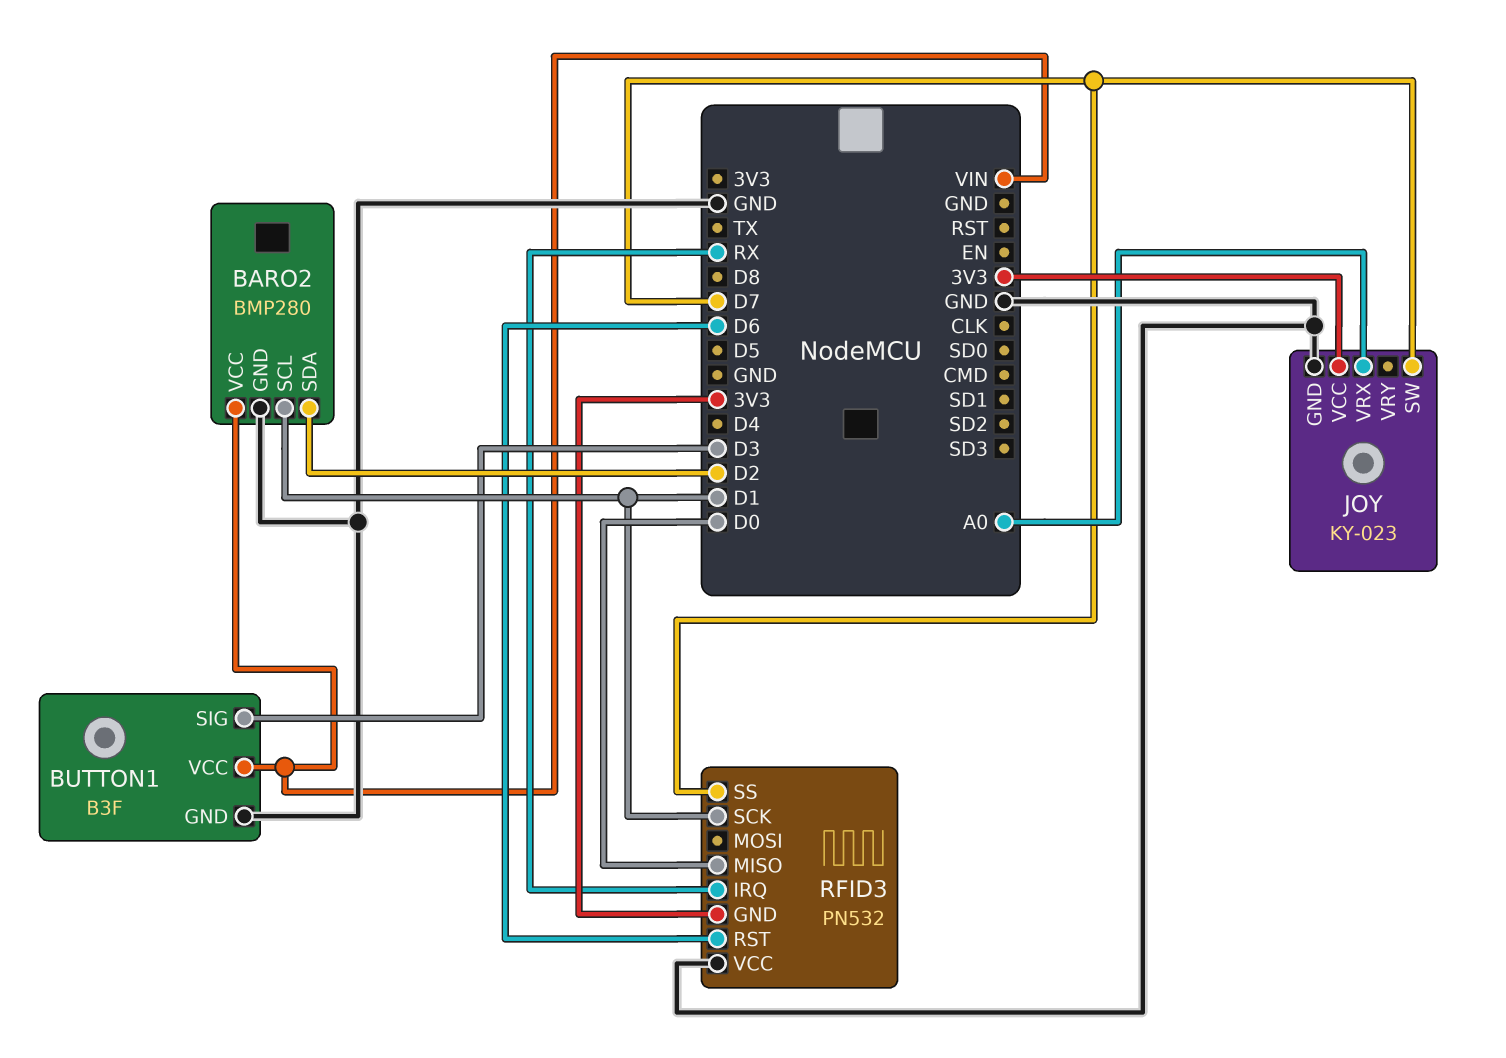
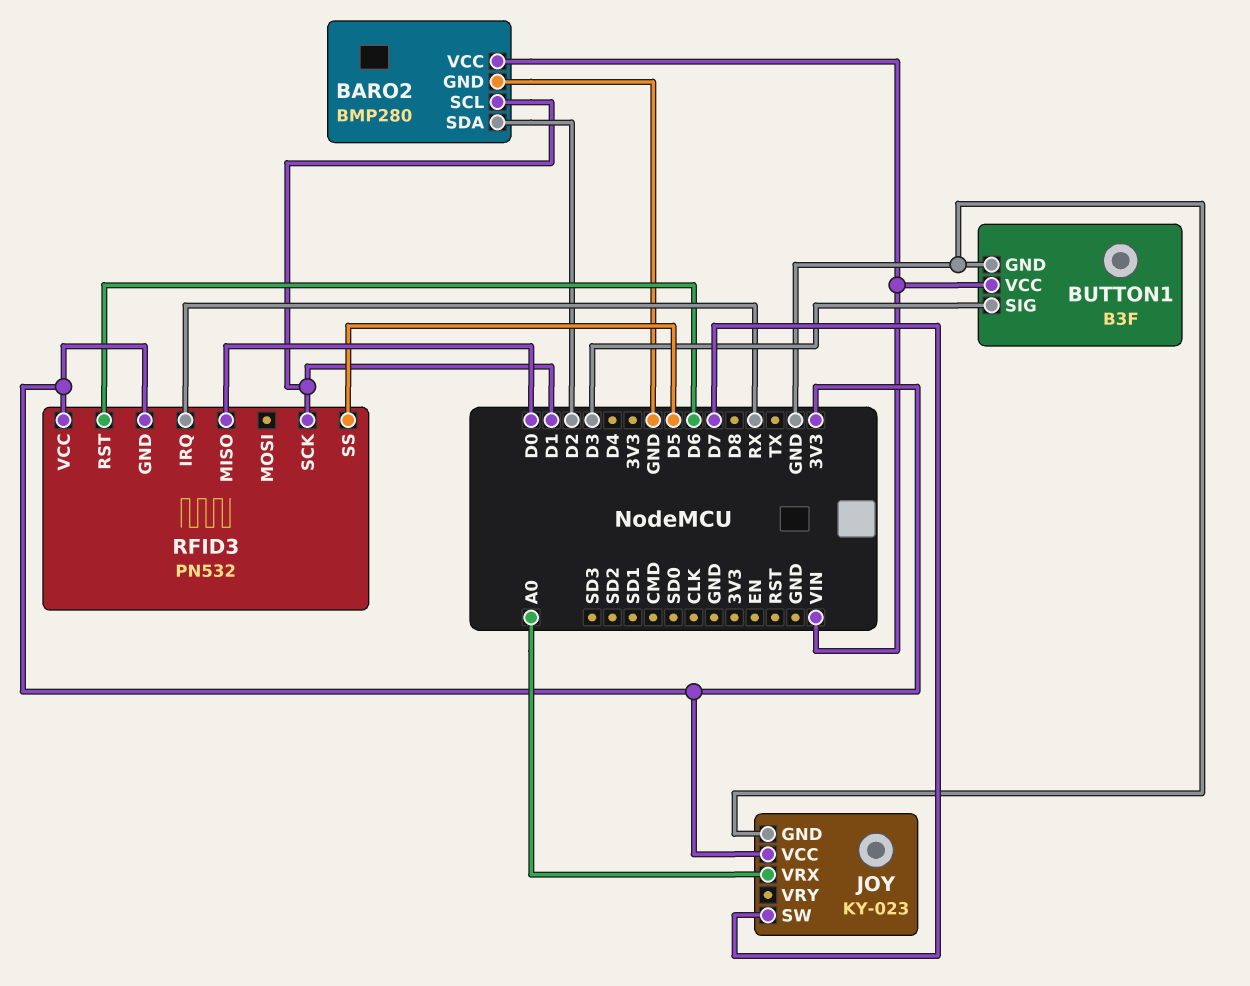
RFID3 pin SS: D7 -> D5
RFID3 pin VCC: GND -> 3V3

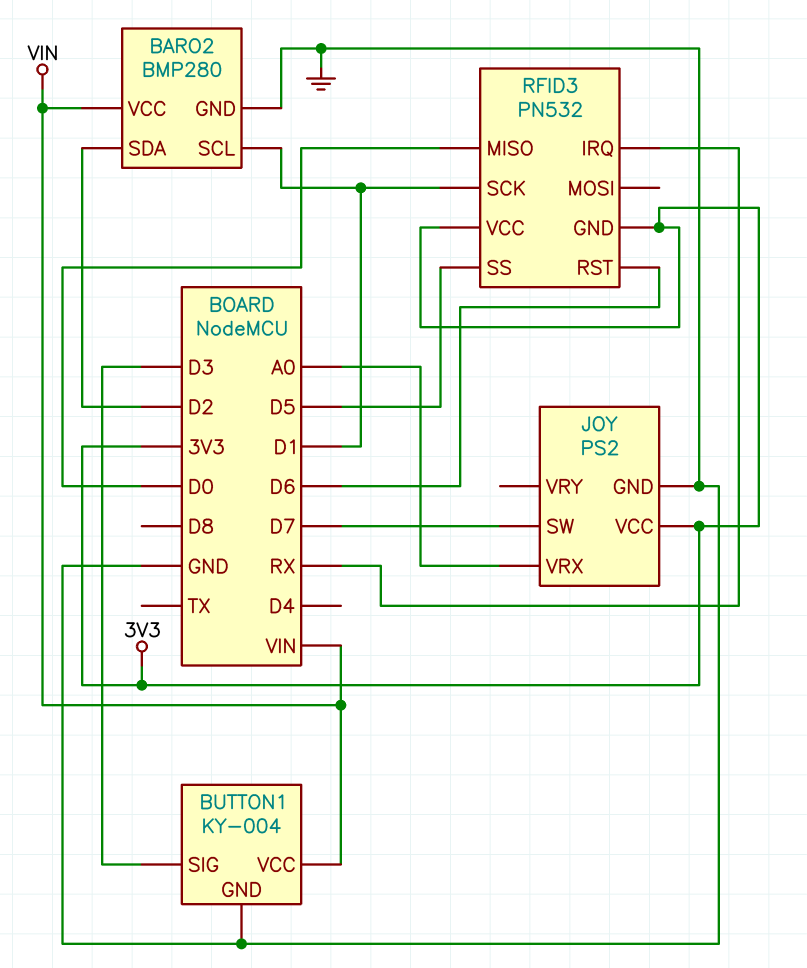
BUTTON1: B3F -> KY-004
JOY: KY-023 -> PS2

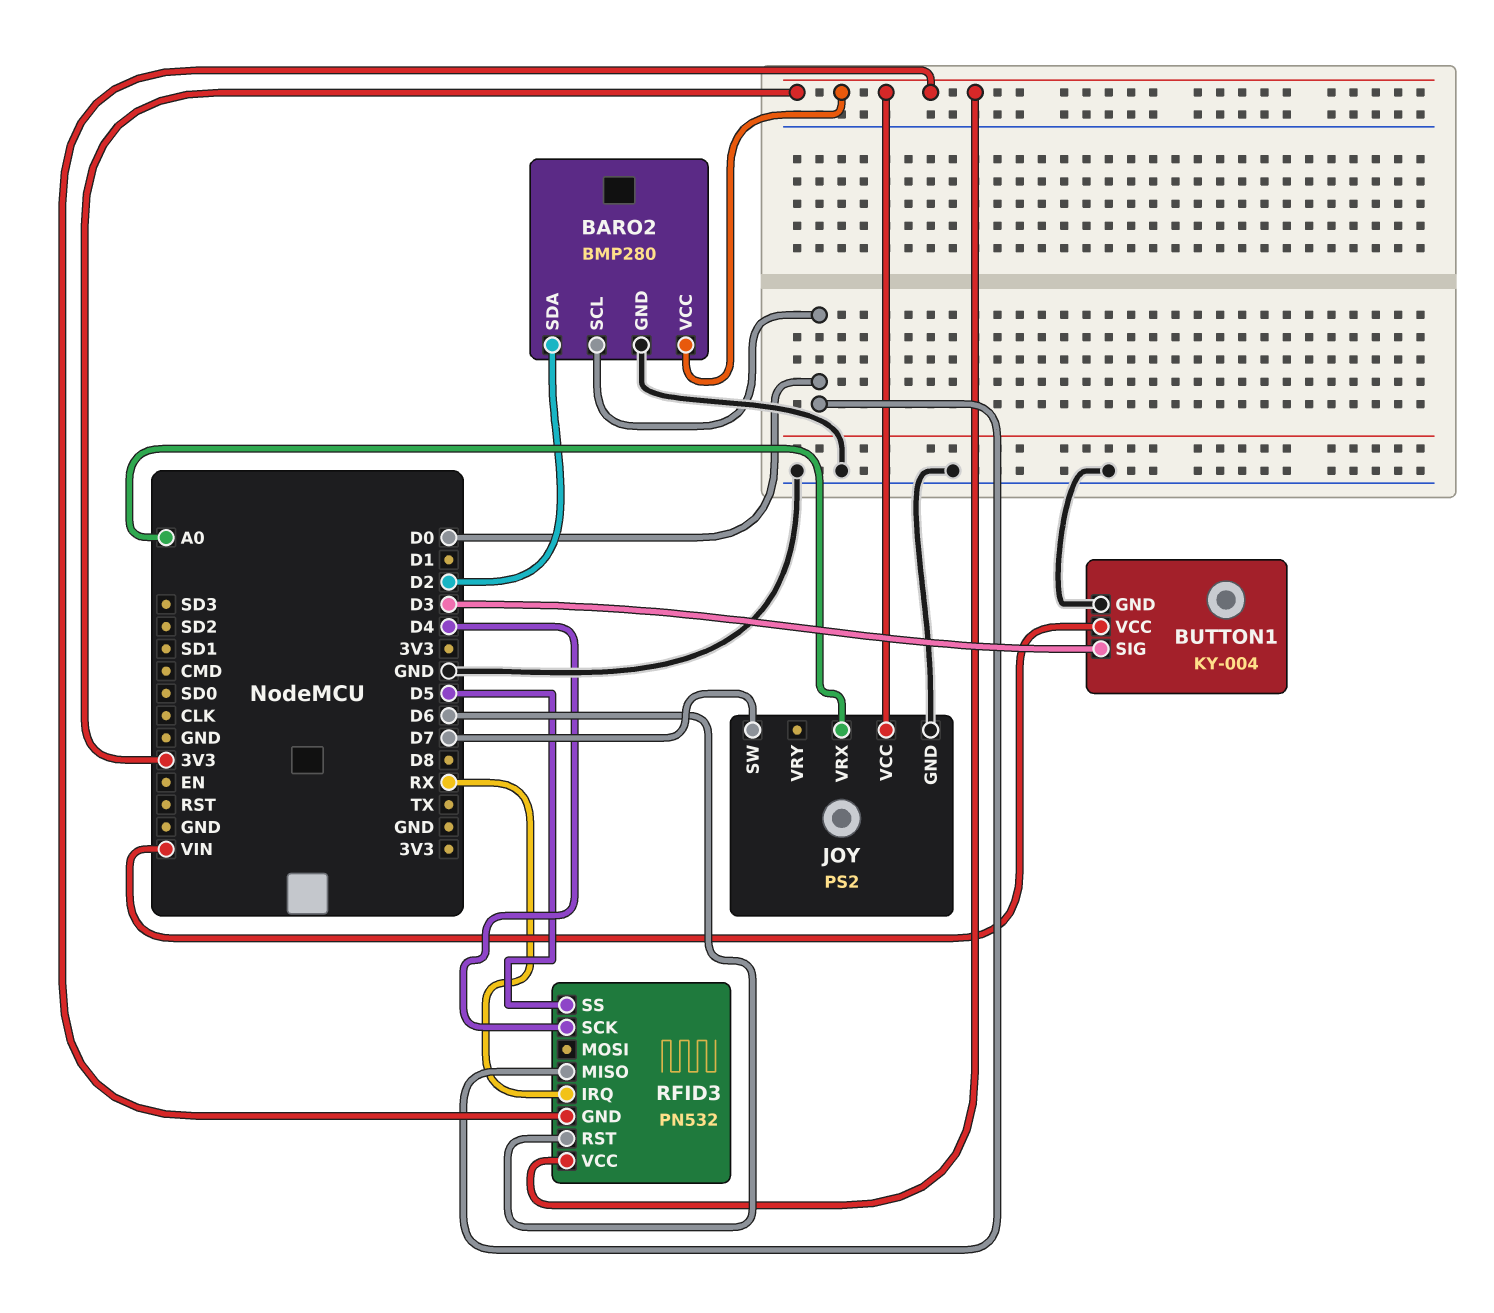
BARO2 pin SCL: D1 -> D0
BARO2 pin VCC: VIN -> 3V3
RFID3 pin SCK: D1 -> D4

